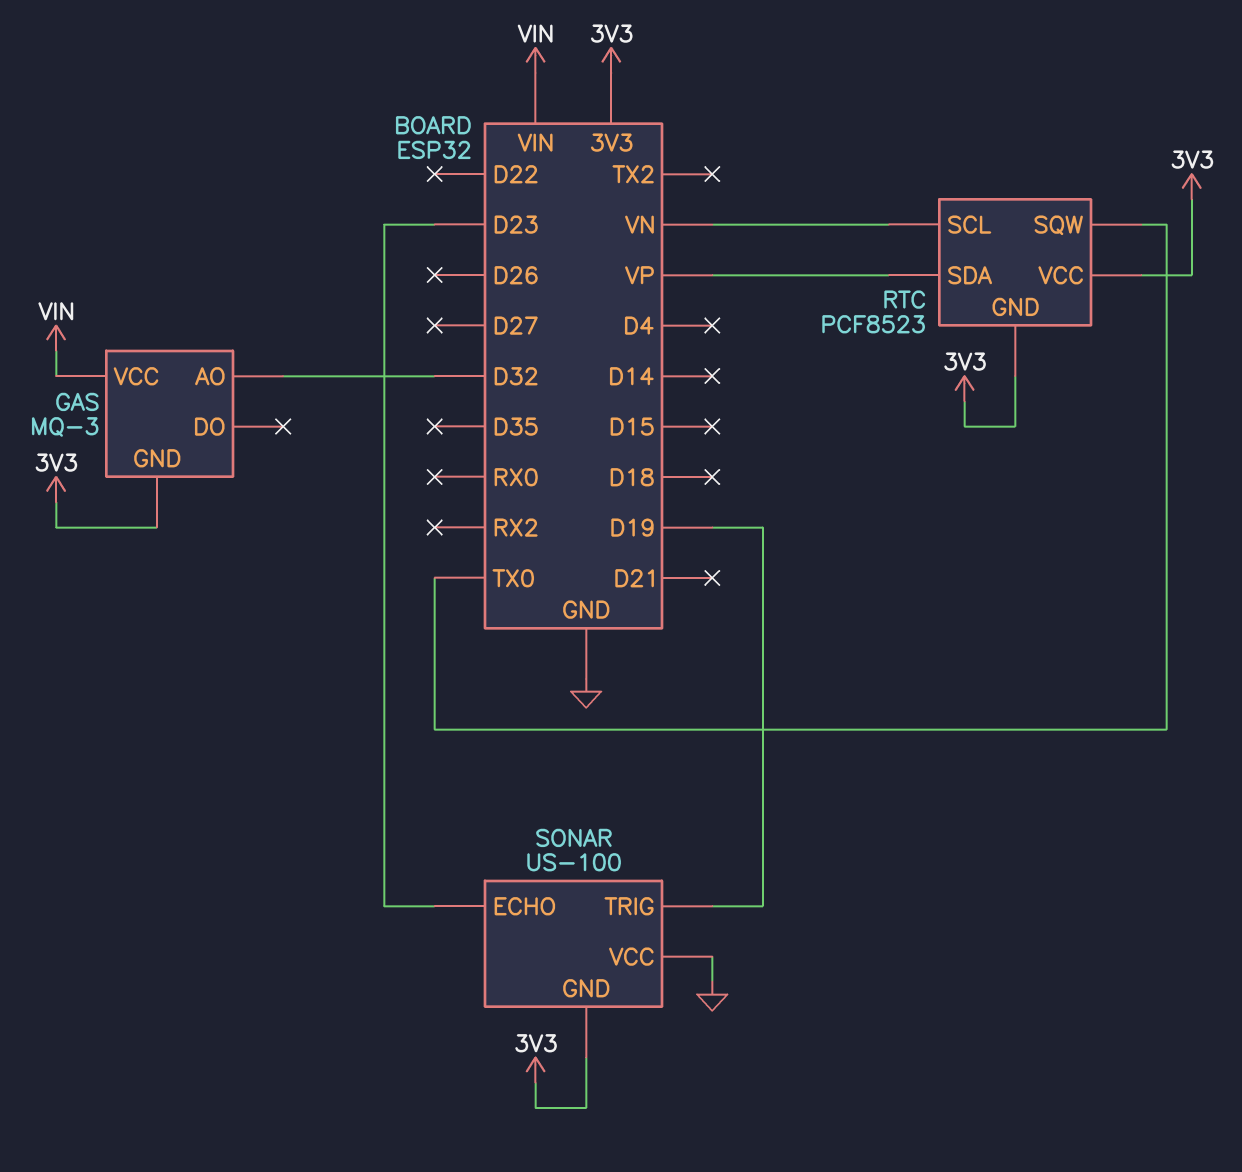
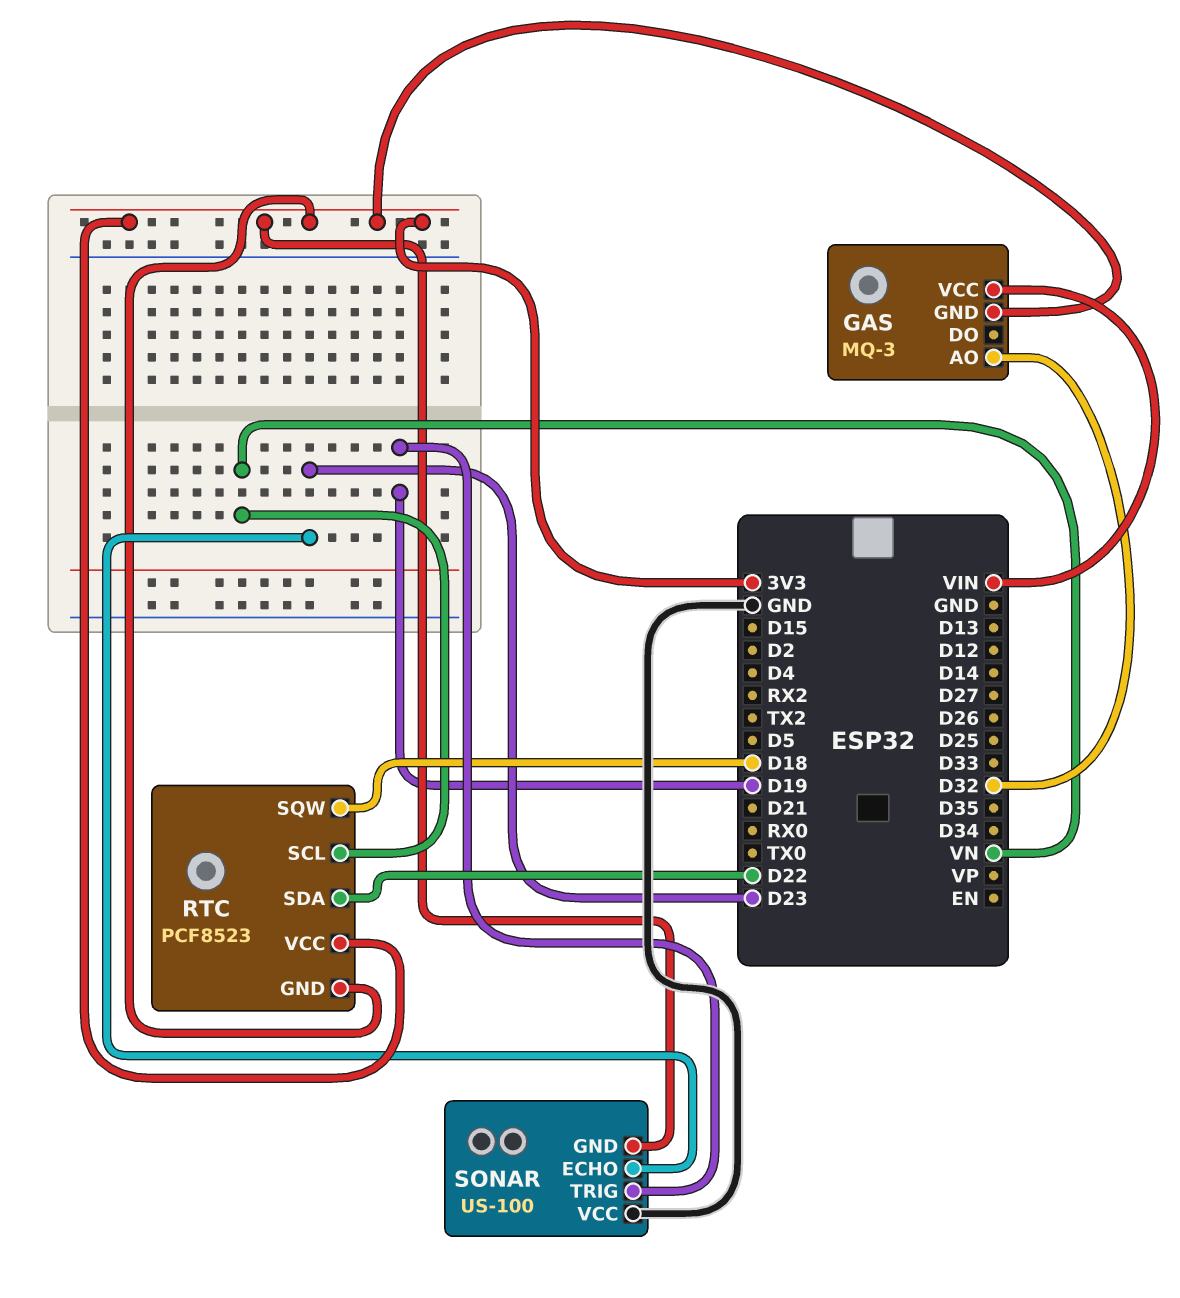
RTC pin SDA: VP -> D22
RTC pin SQW: TX0 -> D18

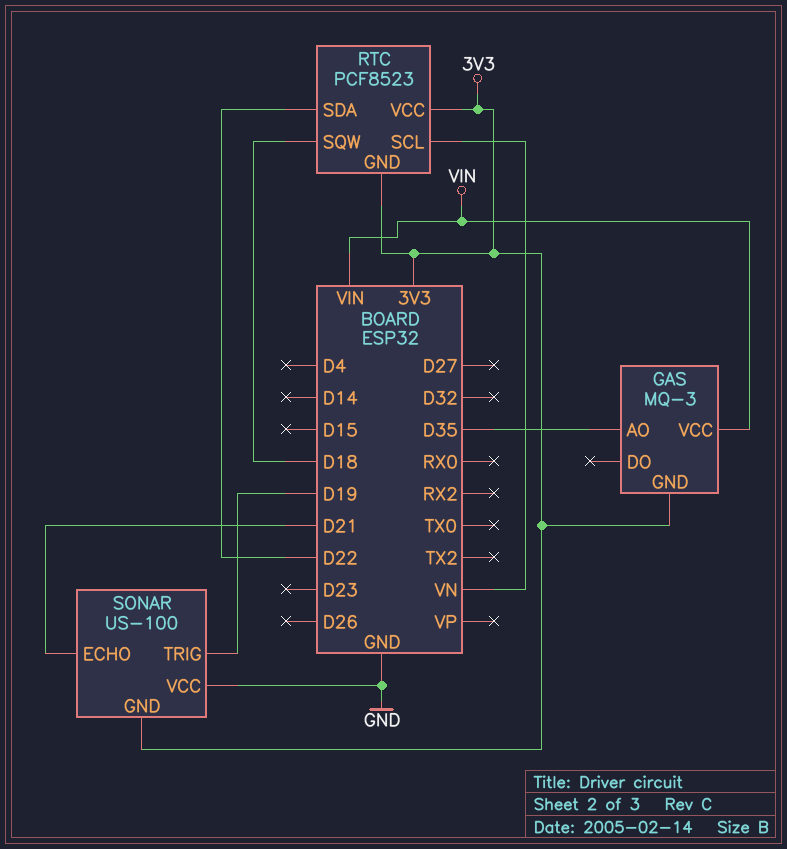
GAS pin AO: D32 -> D35
SONAR pin ECHO: D23 -> D21

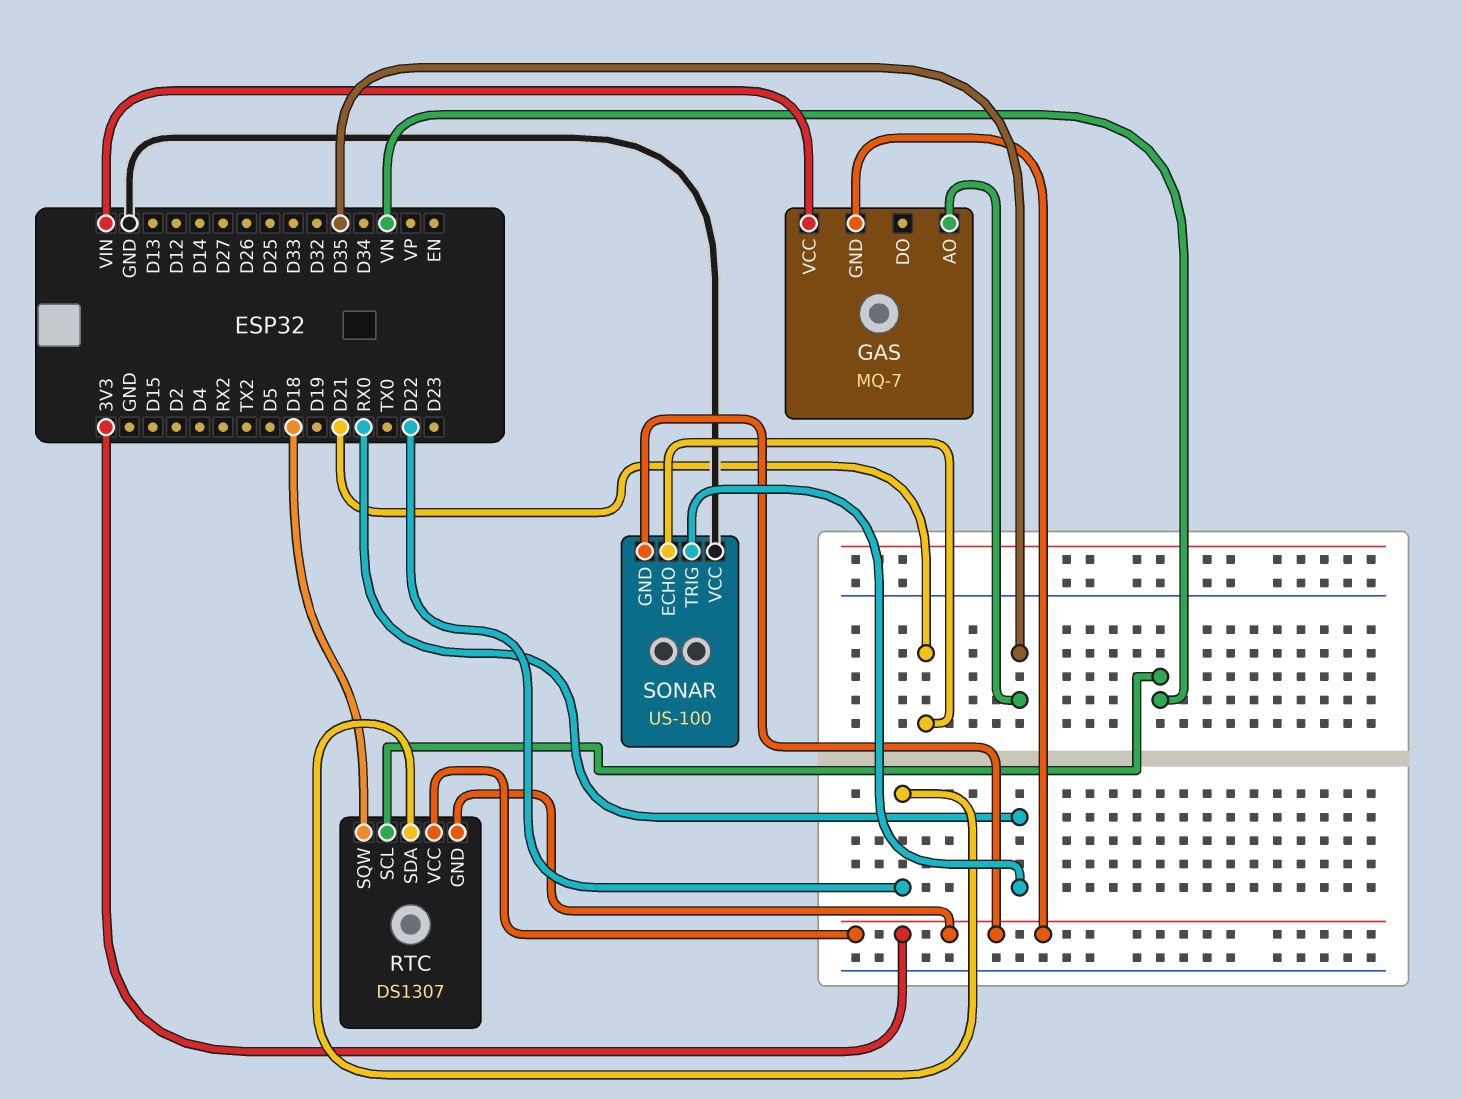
GAS: MQ-3 -> MQ-7
RTC: PCF8523 -> DS1307
SONAR pin TRIG: D19 -> RX0

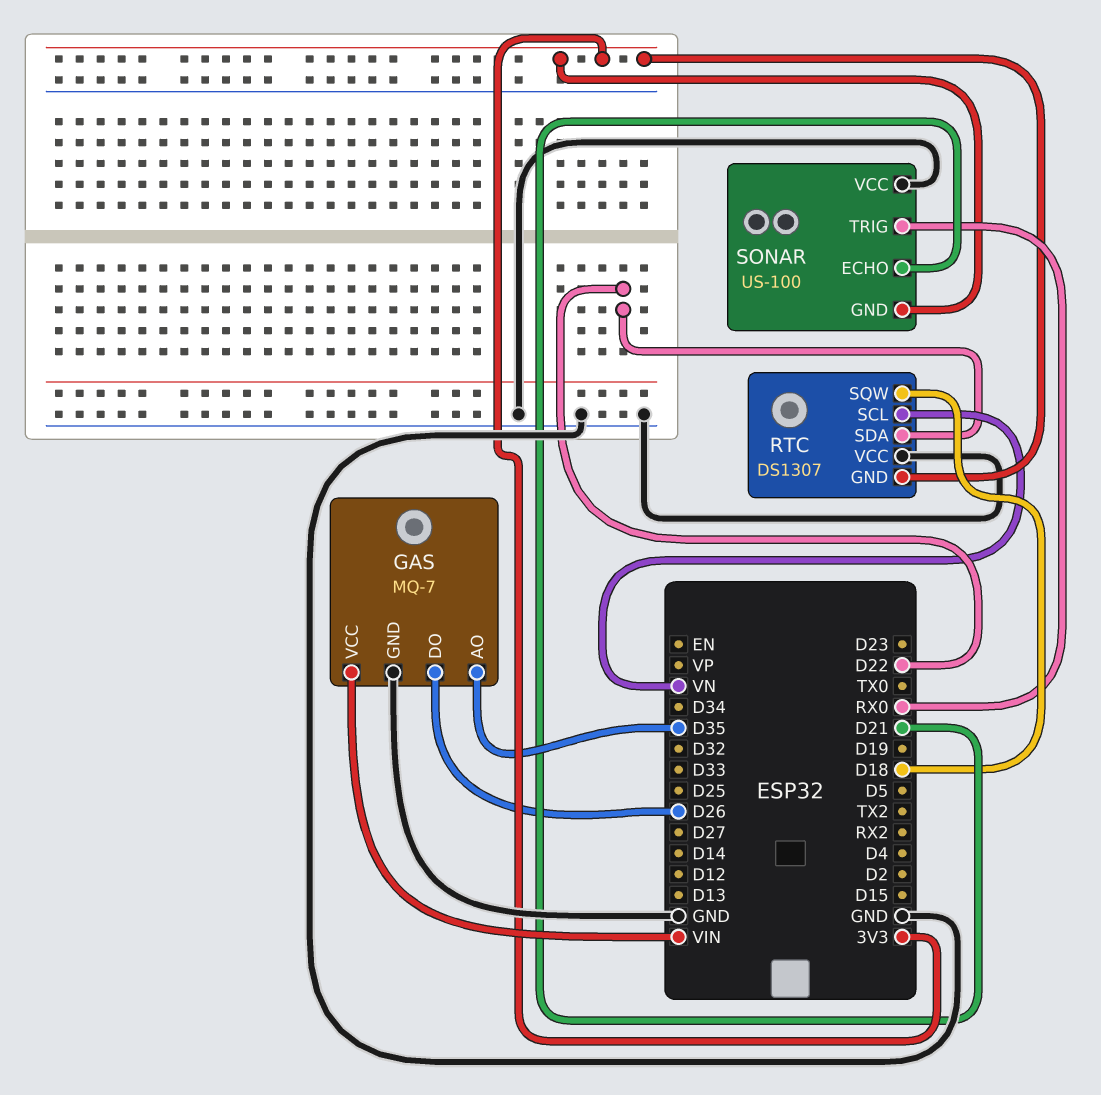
GAS pin DO: none -> D26
GAS pin GND: 3V3 -> GND
RTC pin VCC: 3V3 -> GND

